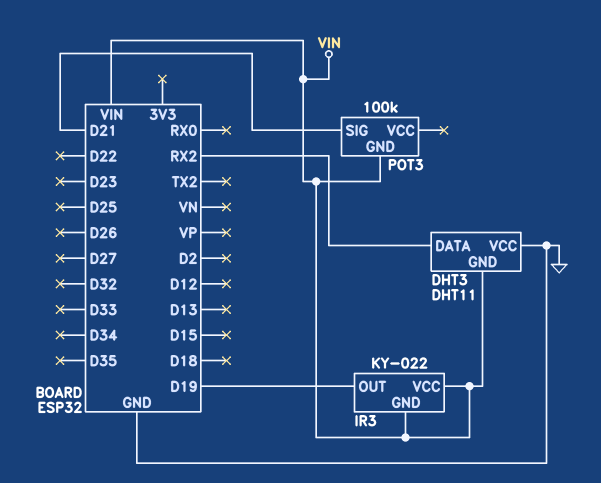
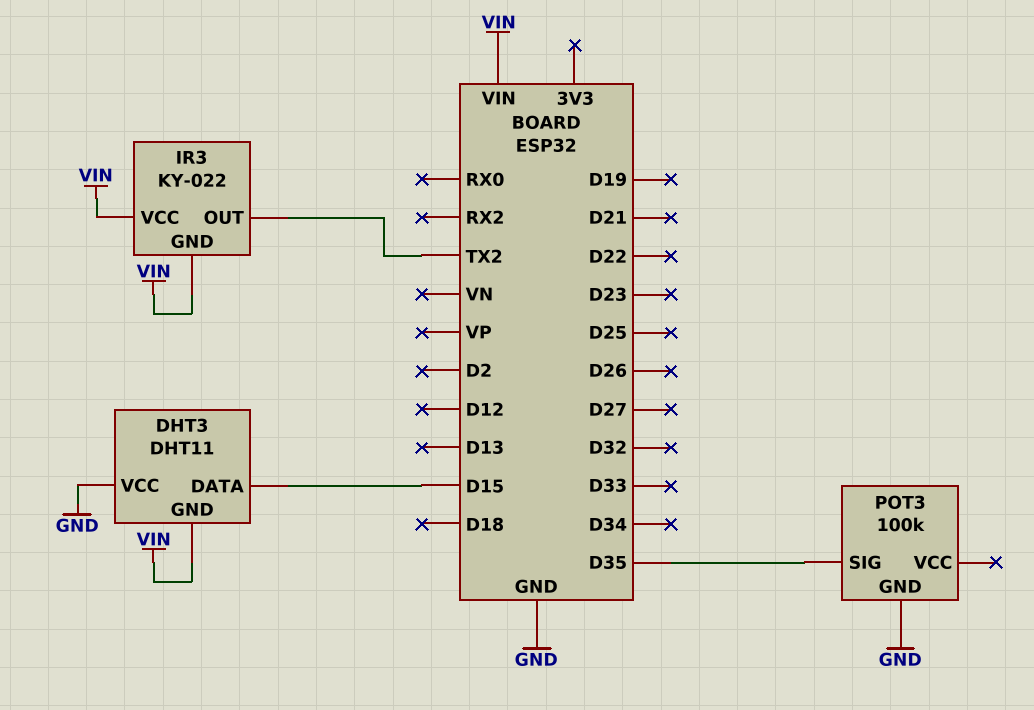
DHT3 pin DATA: RX2 -> D15
IR3 pin OUT: D19 -> TX2
POT3 pin GND: VIN -> GND
POT3 pin SIG: D21 -> D35

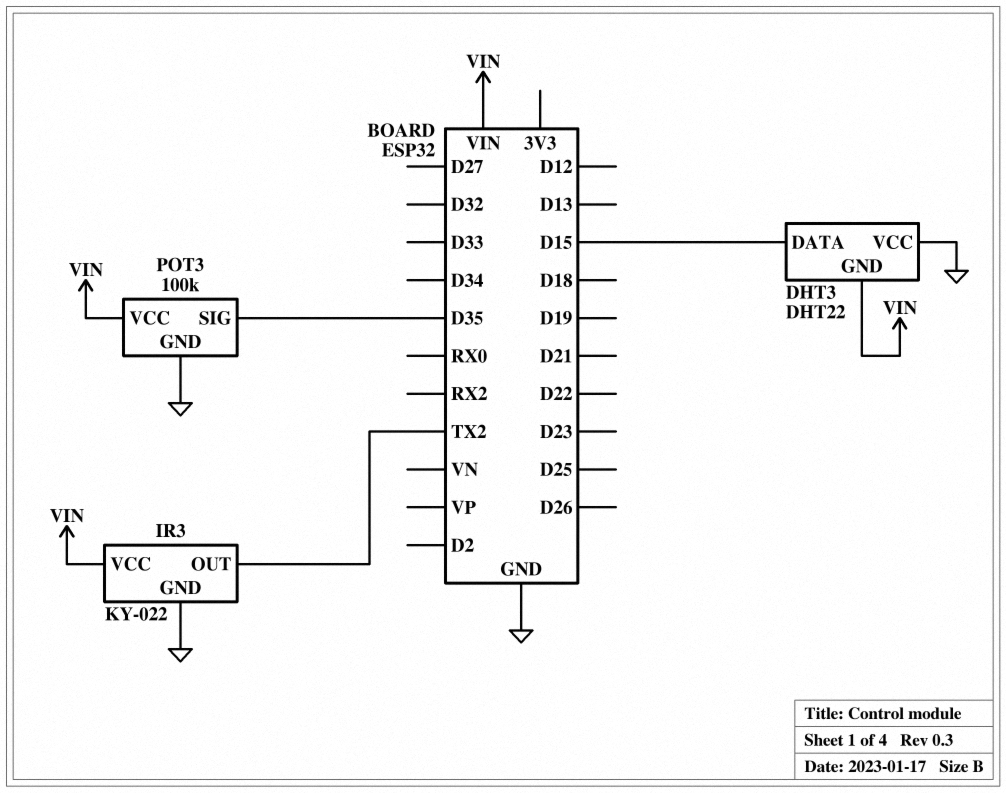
DHT3: DHT11 -> DHT22
IR3 pin GND: VIN -> GND
POT3 pin VCC: none -> VIN

